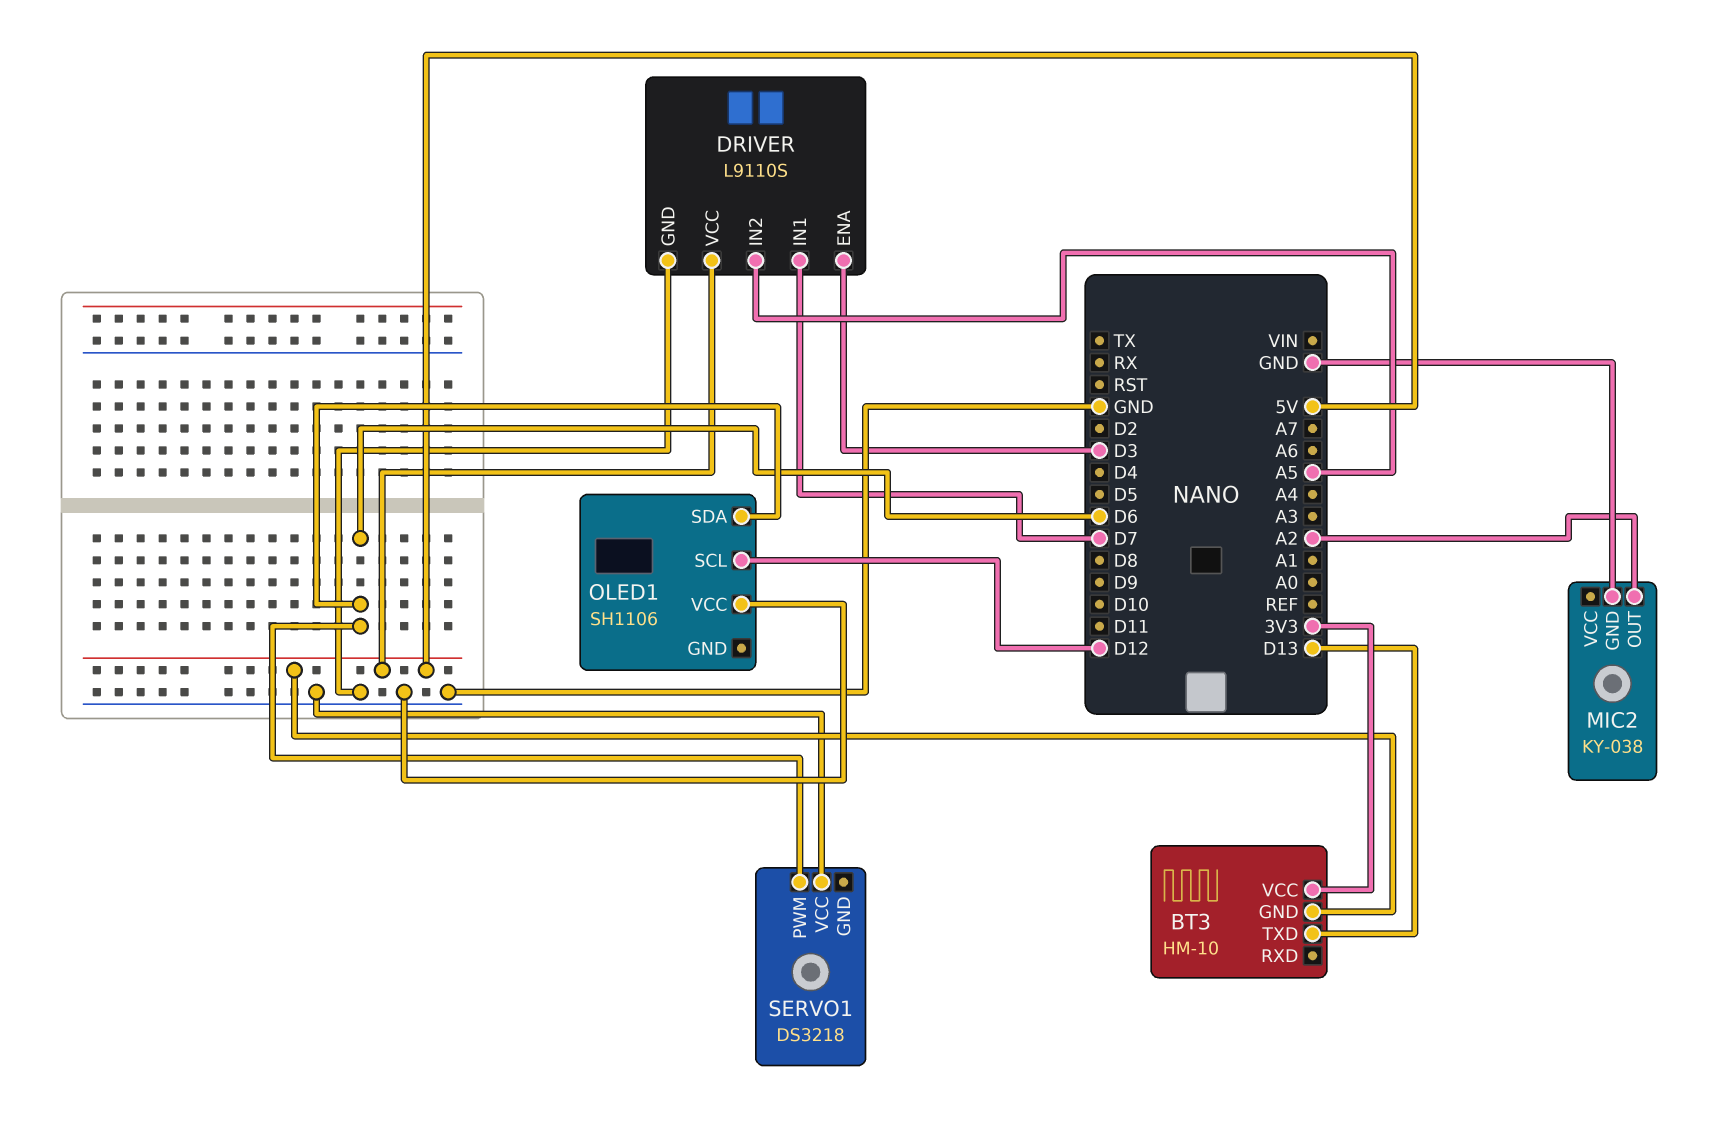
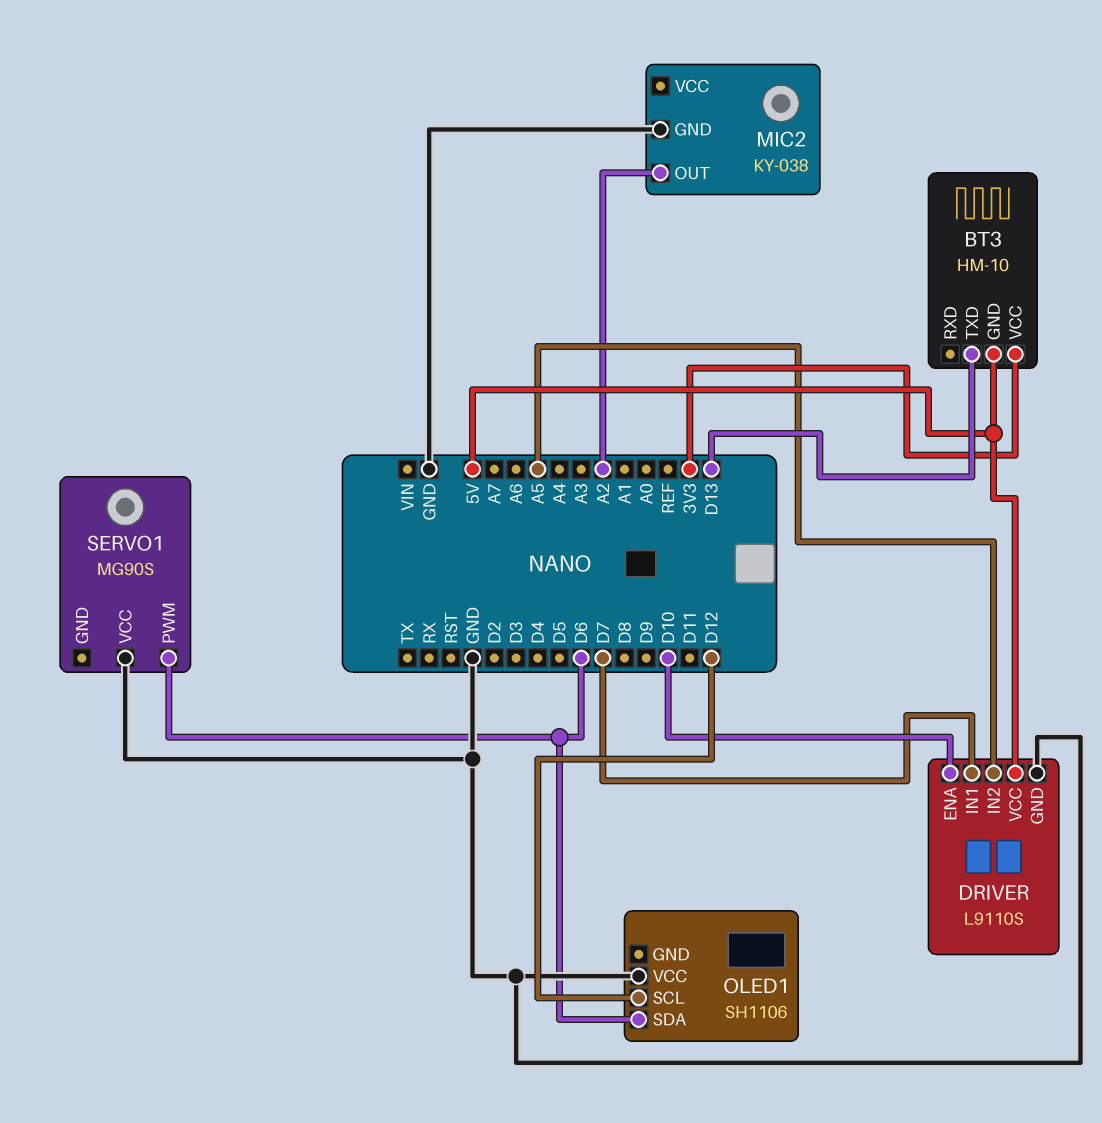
DRIVER pin ENA: D3 -> D10
SERVO1: DS3218 -> MG90S

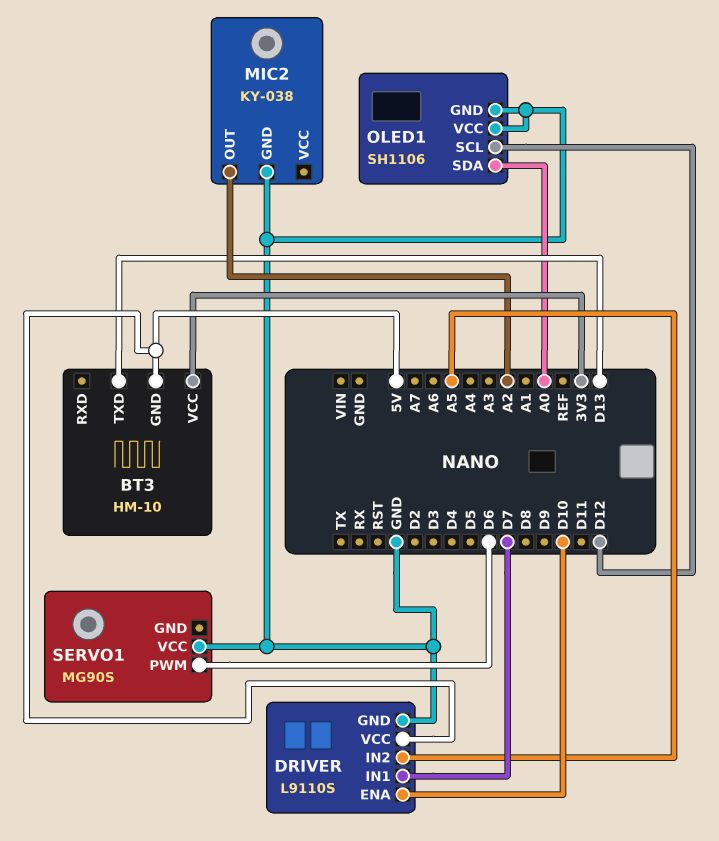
OLED1 pin GND: none -> GND
OLED1 pin SDA: D6 -> A0

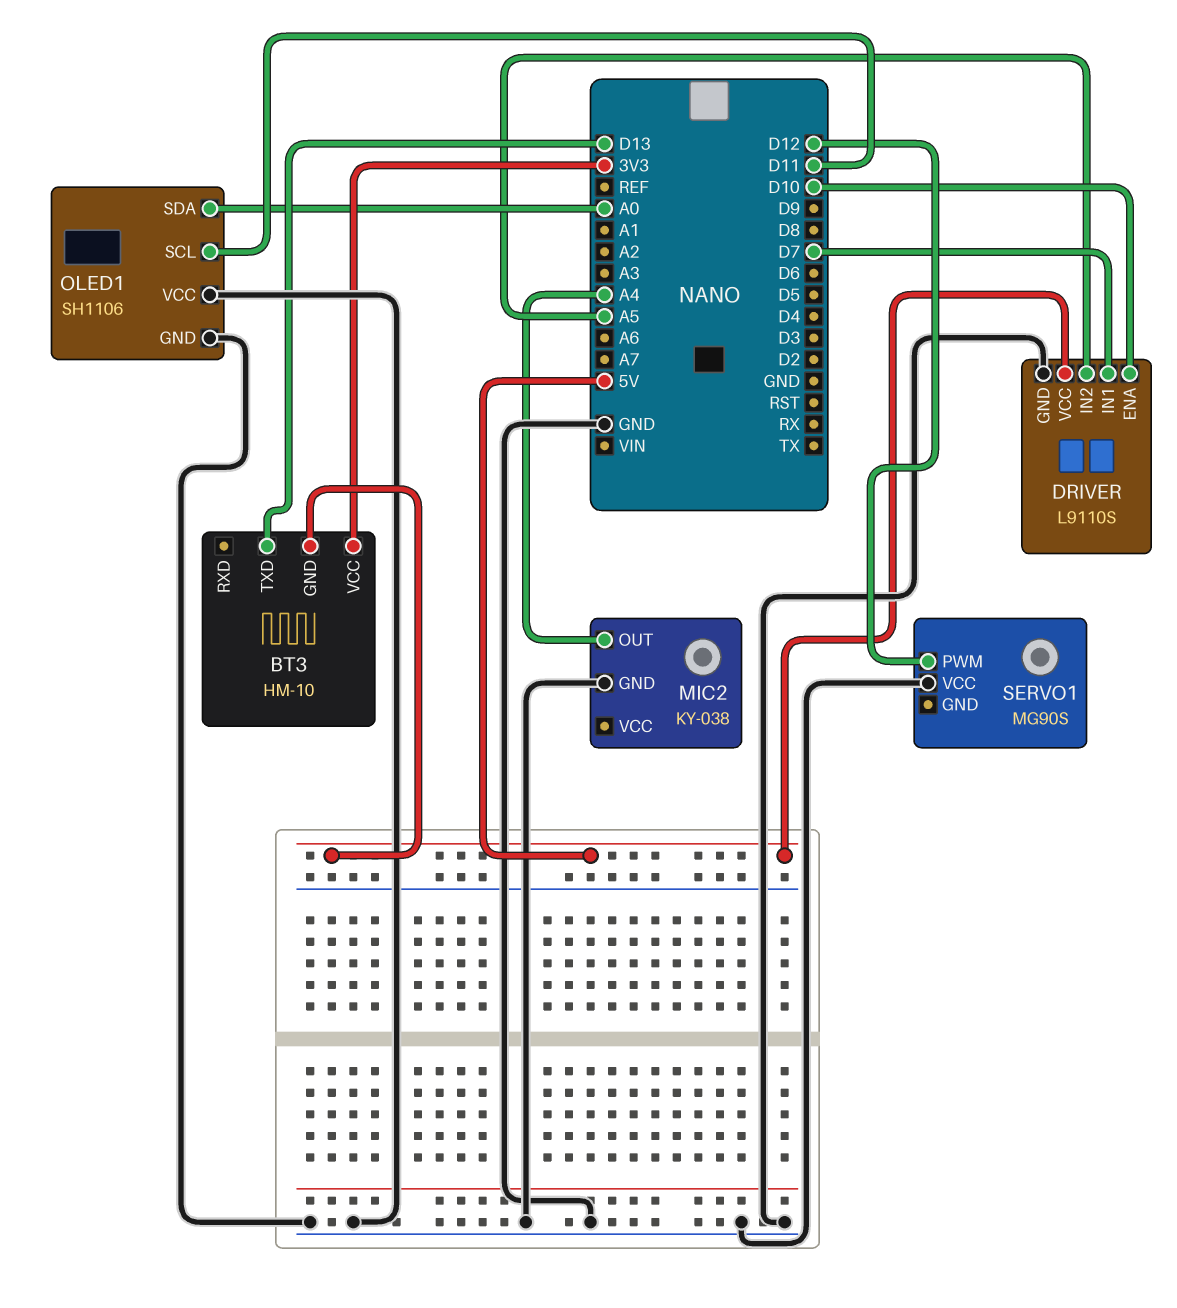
MIC2 pin OUT: A2 -> A4
OLED1 pin SCL: D12 -> D11
SERVO1 pin PWM: D6 -> D12

